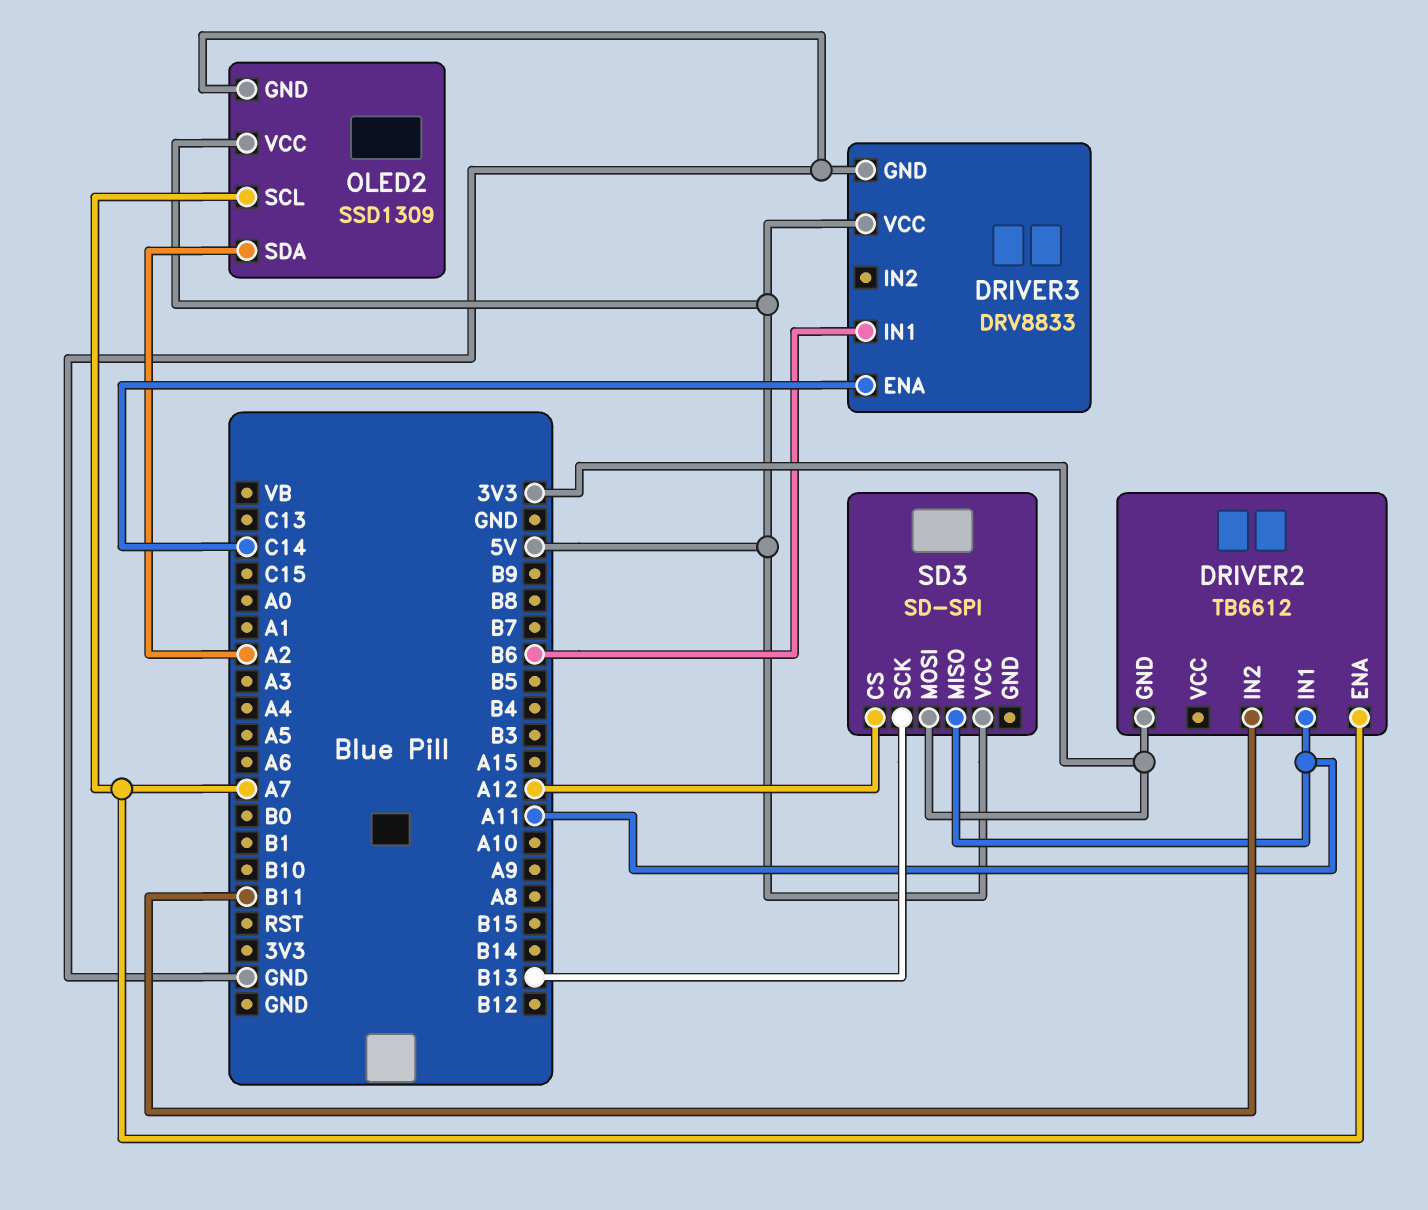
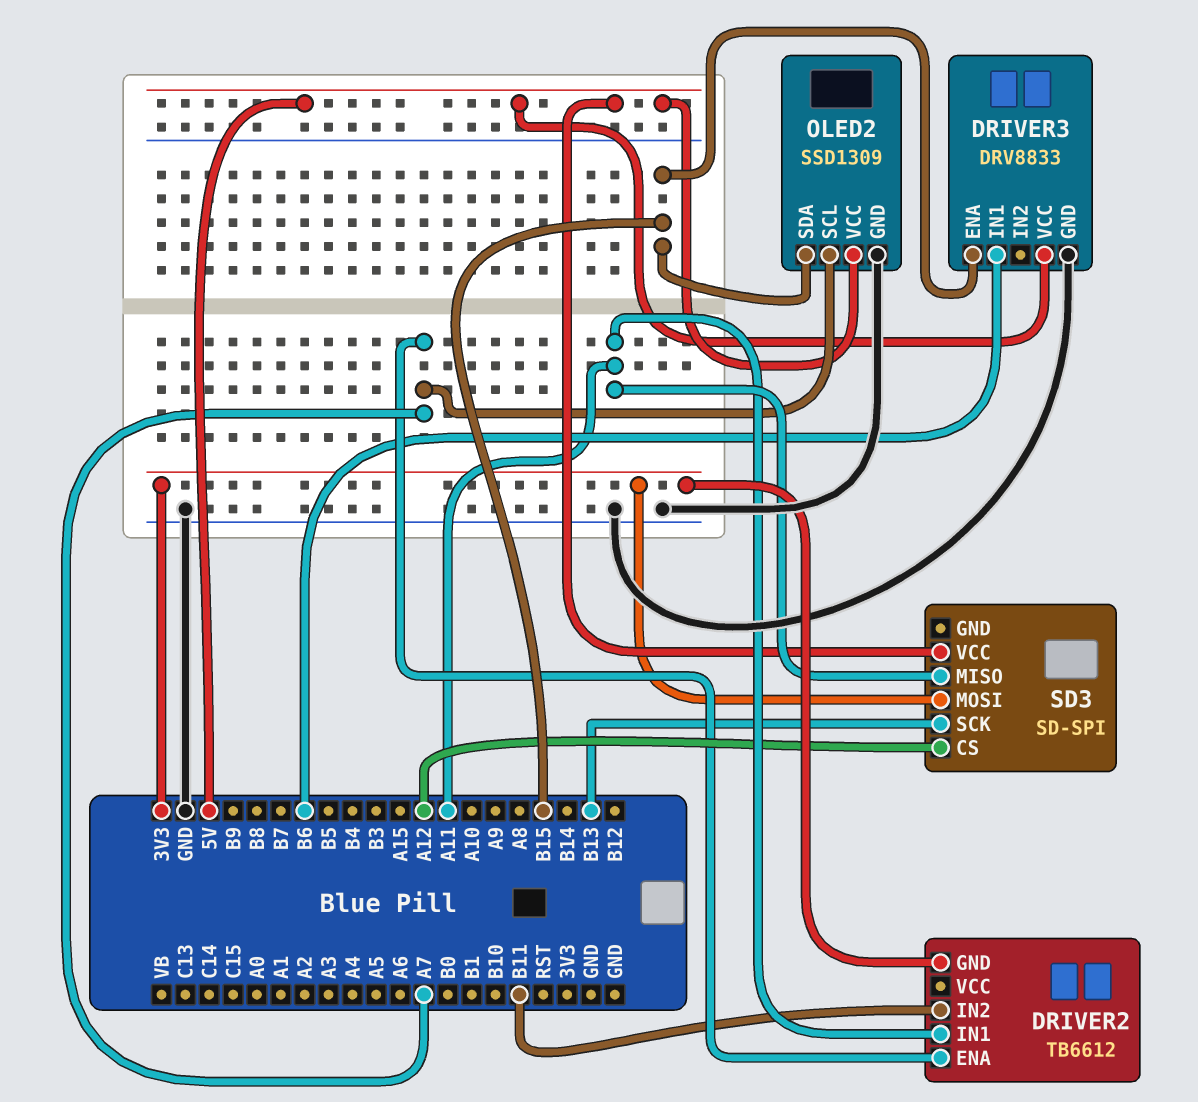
DRIVER3 pin ENA: C14 -> B15
OLED2 pin SDA: A2 -> B15

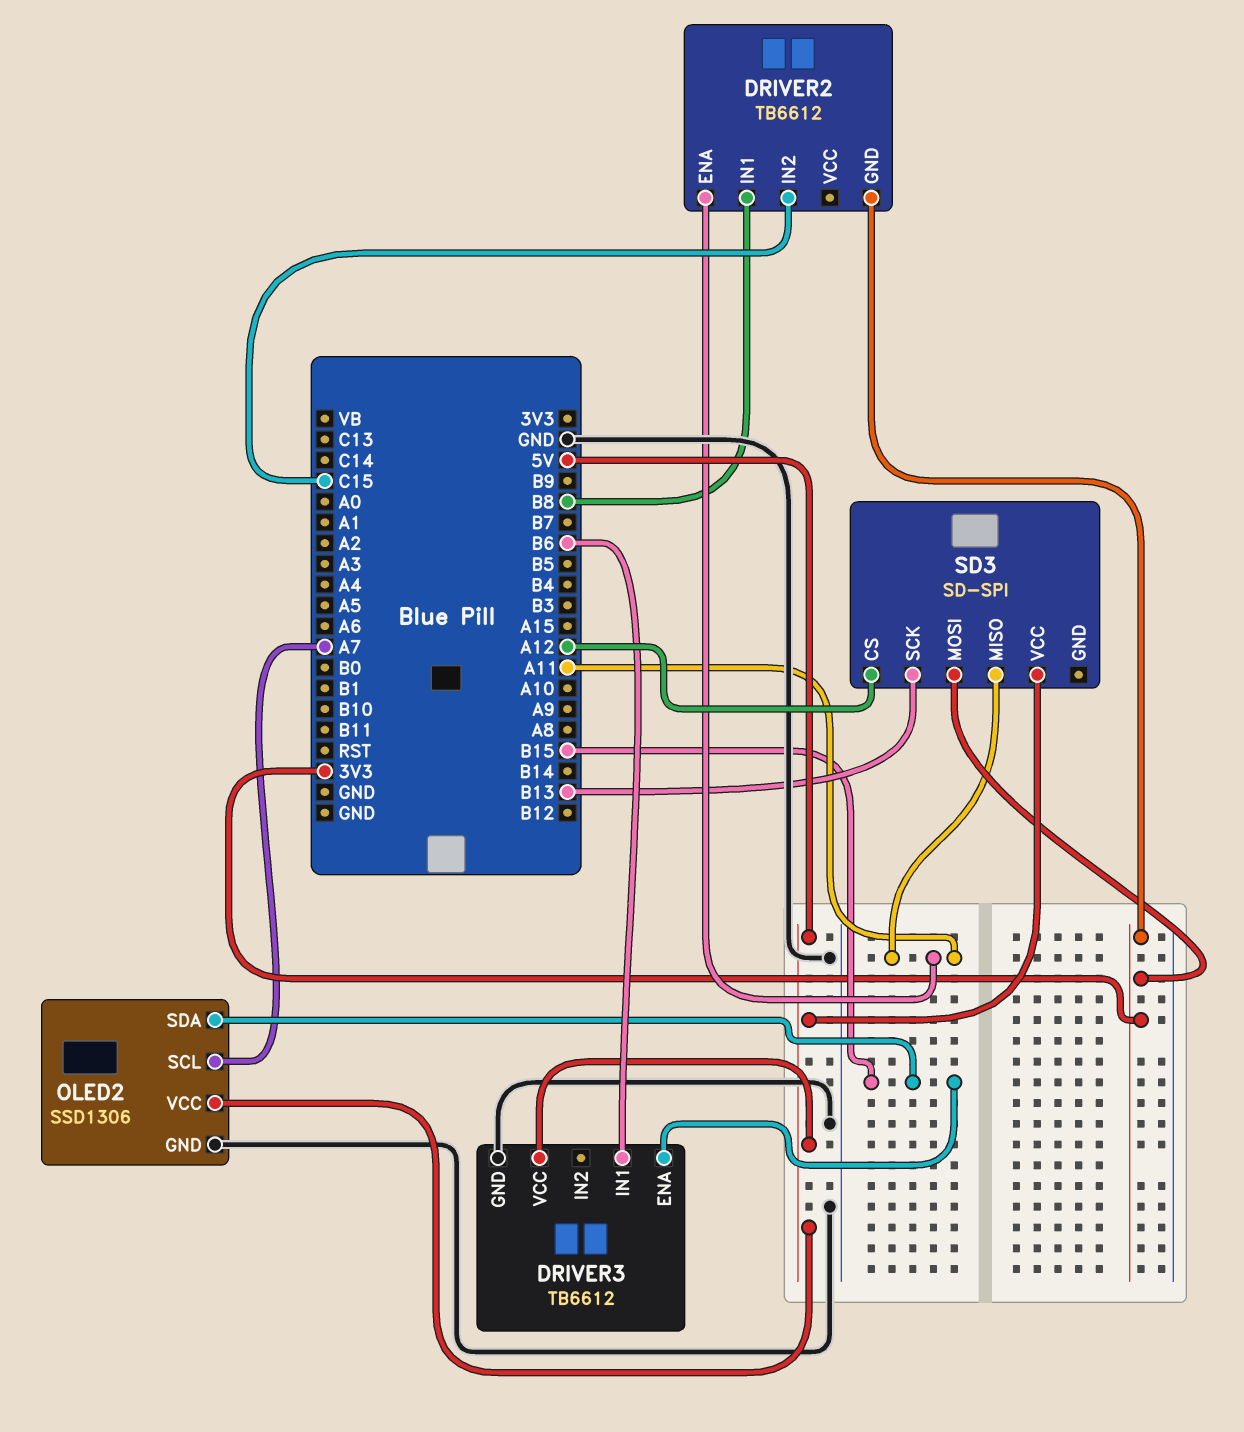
DRIVER2 pin ENA: A7 -> A11
DRIVER2 pin IN1: A11 -> B8
DRIVER2 pin IN2: B11 -> C15
DRIVER3: DRV8833 -> TB6612
OLED2: SSD1309 -> SSD1306

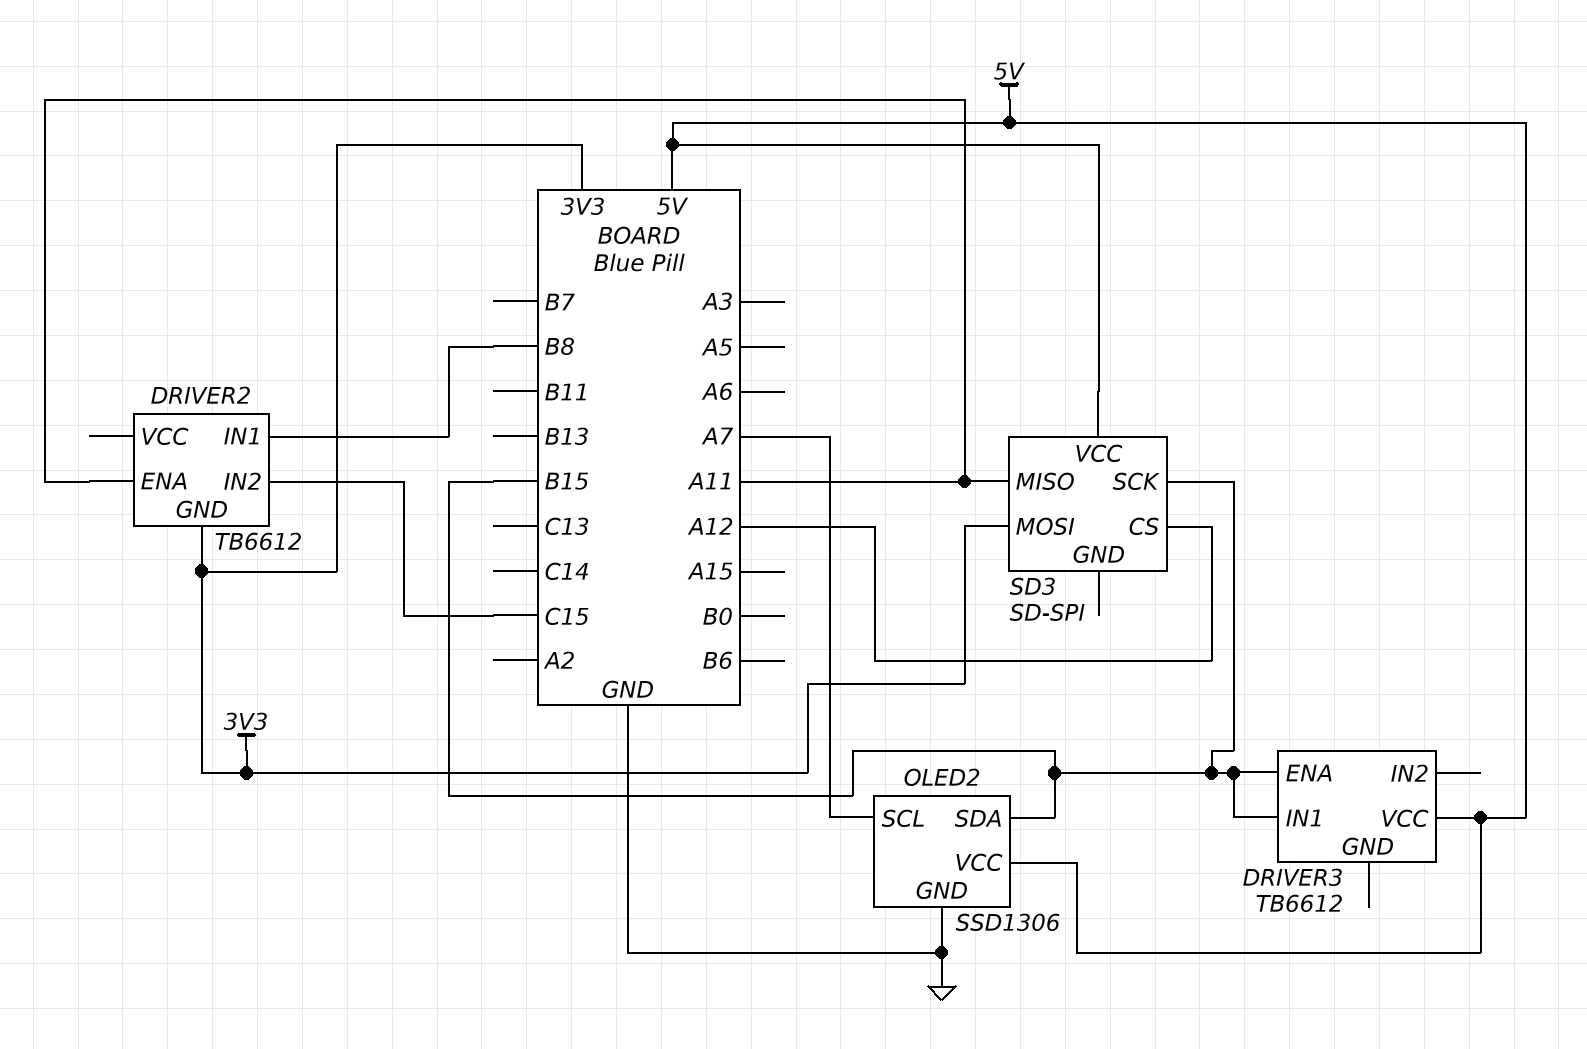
DRIVER3 pin GND: GND -> none
DRIVER3 pin IN1: B6 -> B15
SD3 pin SCK: B13 -> B15

